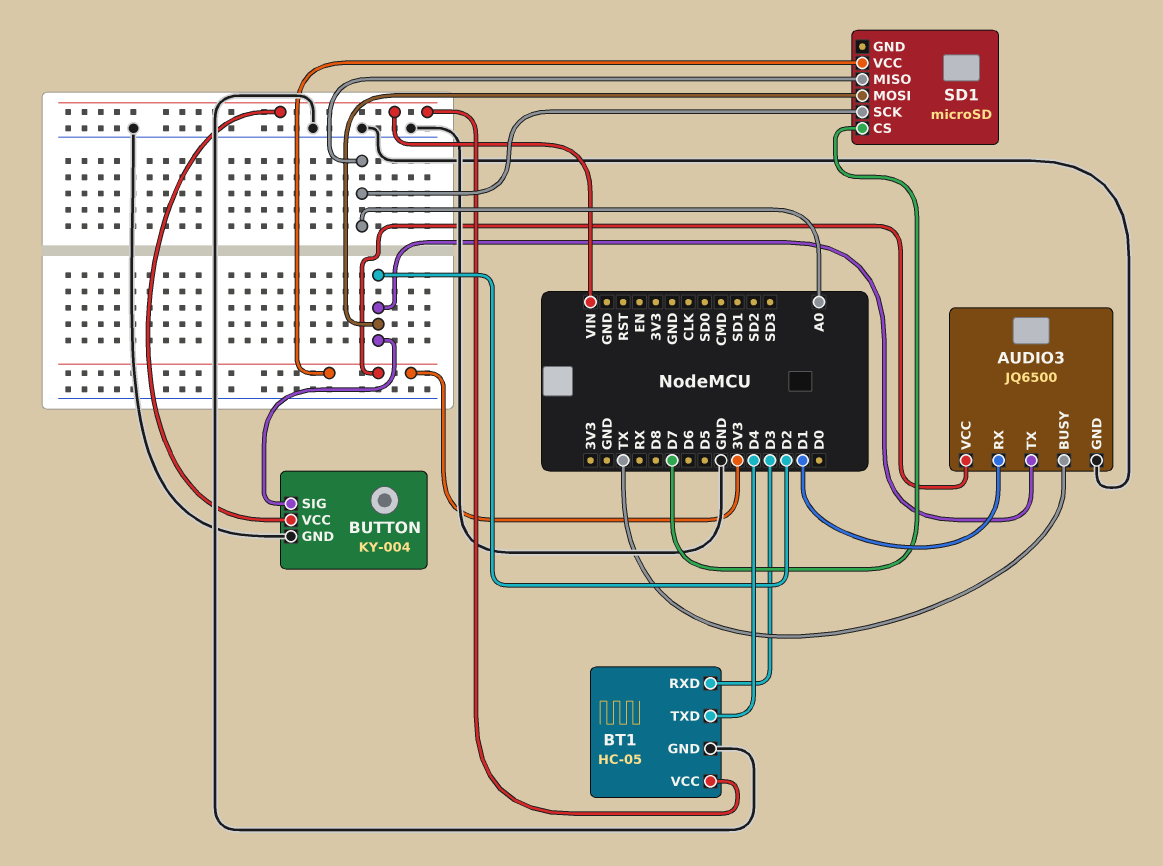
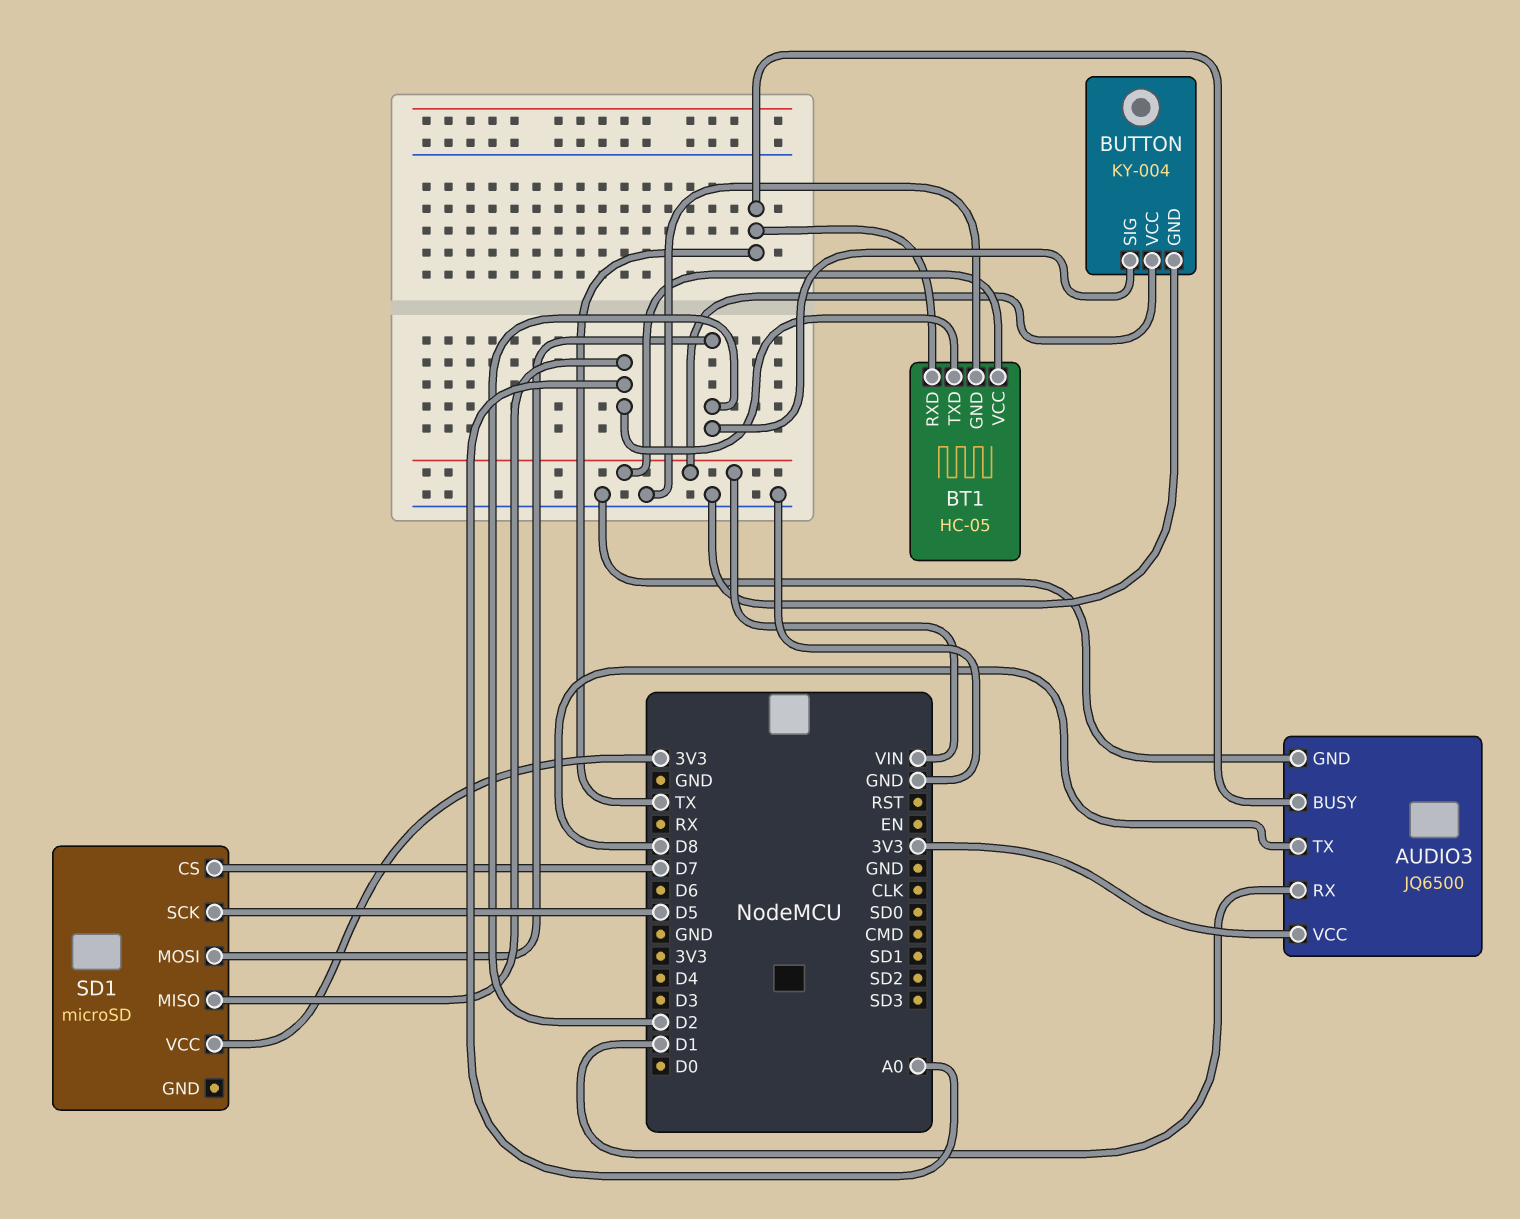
AUDIO3 pin TX: D2 -> D8
BT1 pin RXD: D3 -> TX
BT1 pin TXD: D4 -> A0
SD1 pin SCK: A0 -> D5

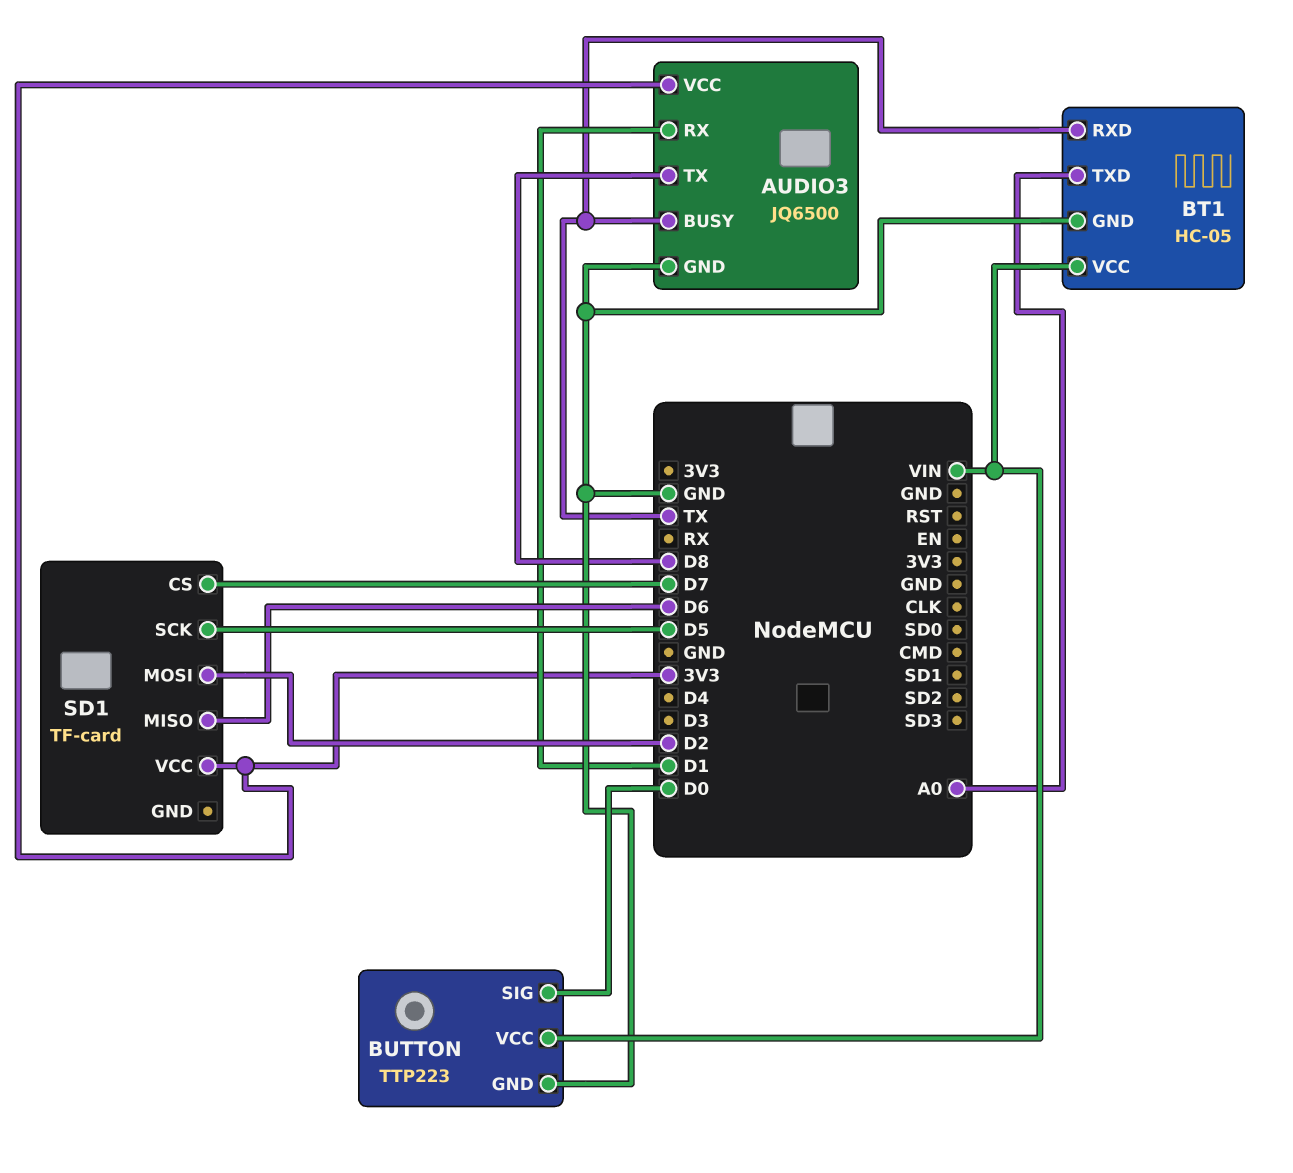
BUTTON: KY-004 -> TTP223
BUTTON pin SIG: D2 -> D0
SD1: microSD -> TF-card
SD1 pin MISO: A0 -> D6

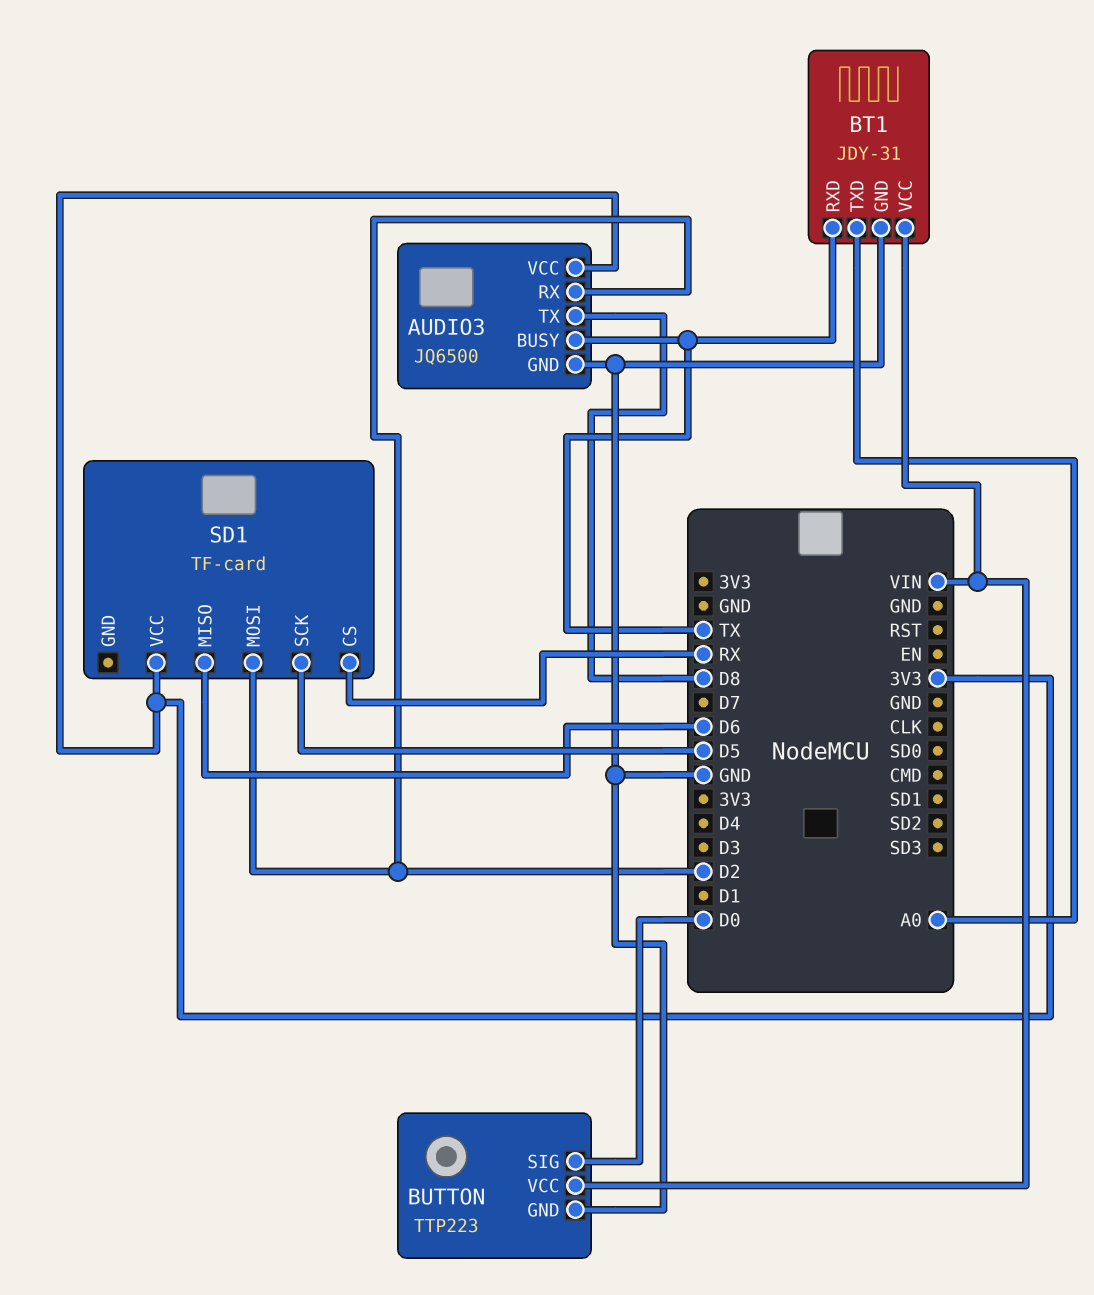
AUDIO3 pin RX: D1 -> D2
BT1: HC-05 -> JDY-31
SD1 pin CS: D7 -> RX

